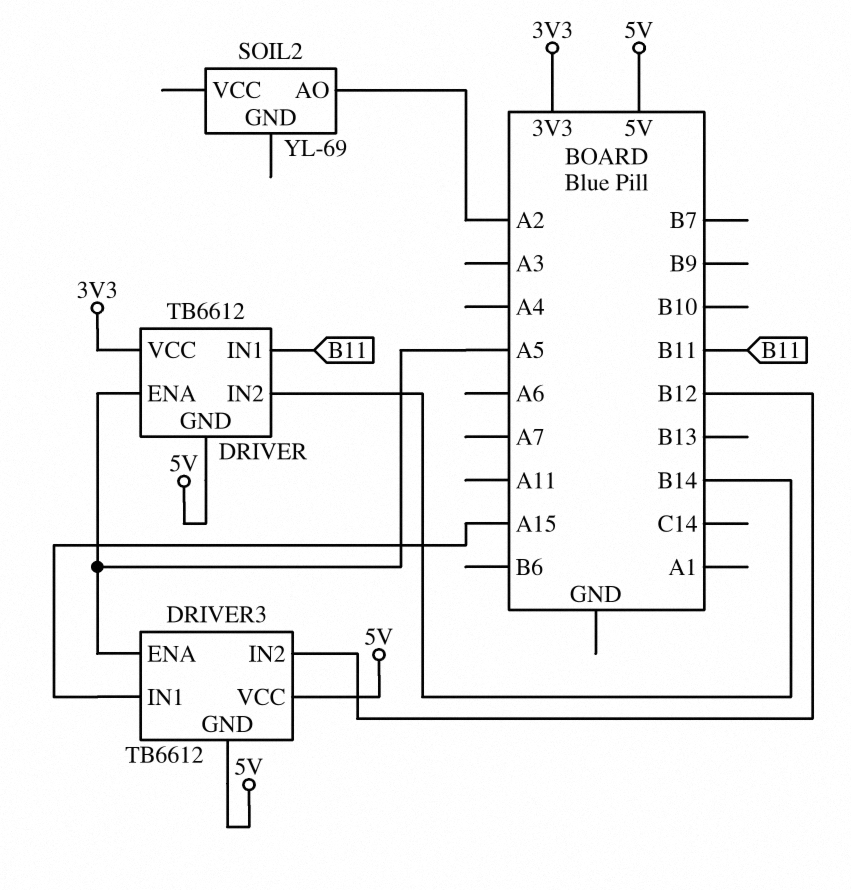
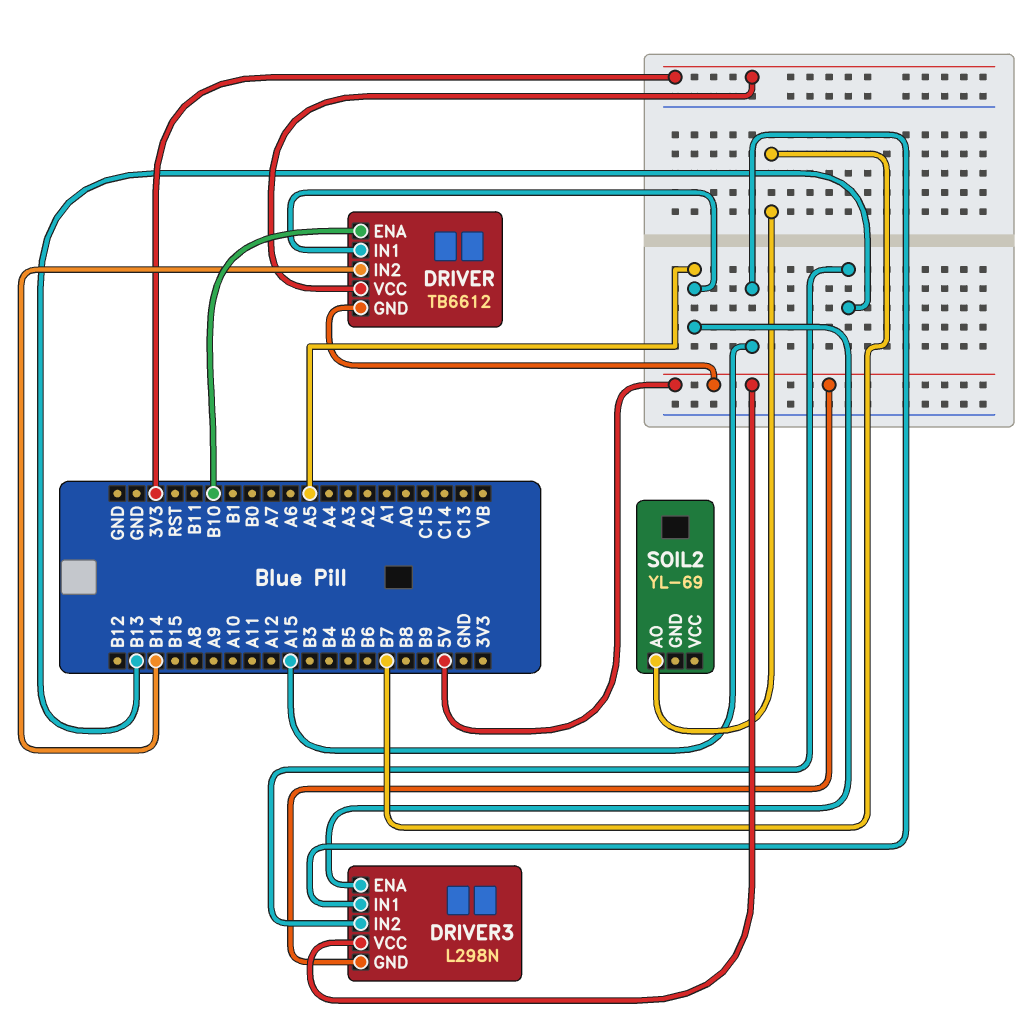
DRIVER pin ENA: A5 -> B10
DRIVER pin IN1: B11 -> A5
DRIVER3: TB6612 -> L298N
DRIVER3 pin IN2: B12 -> B13
SOIL2 pin AO: A2 -> B7

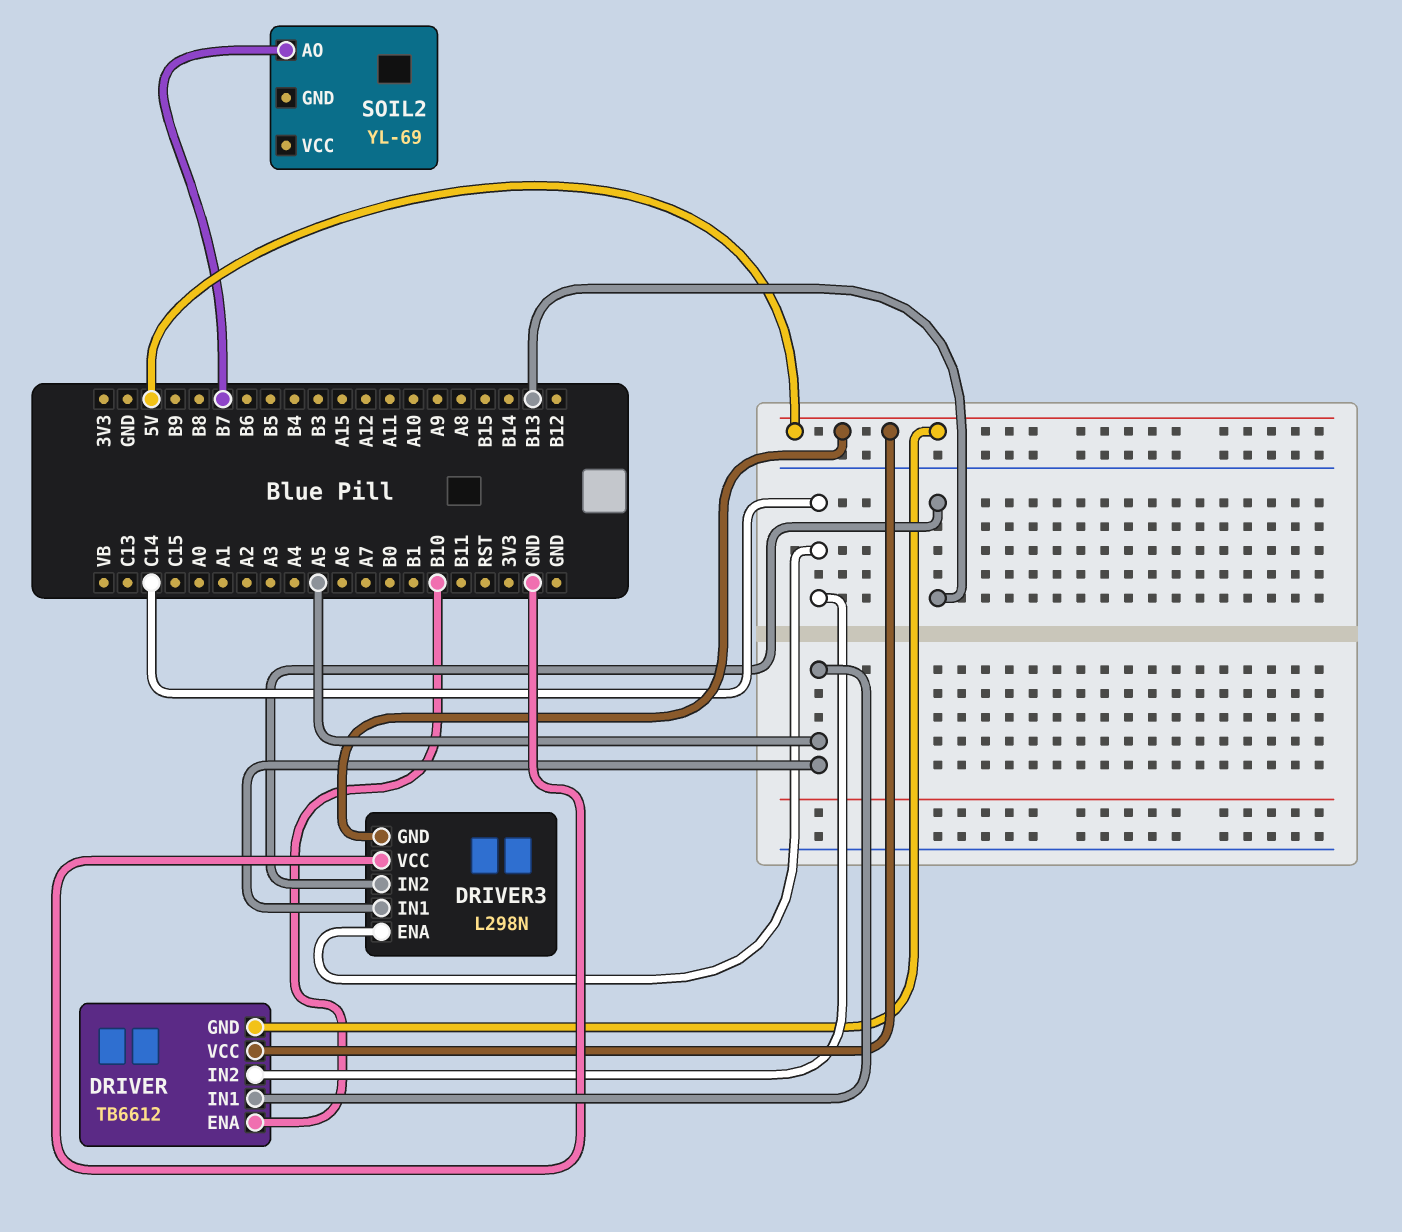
DRIVER pin IN2: B14 -> C14
DRIVER pin VCC: 3V3 -> 5V
DRIVER3 pin ENA: A5 -> C14
DRIVER3 pin IN1: A15 -> A5
DRIVER3 pin VCC: 5V -> GND

